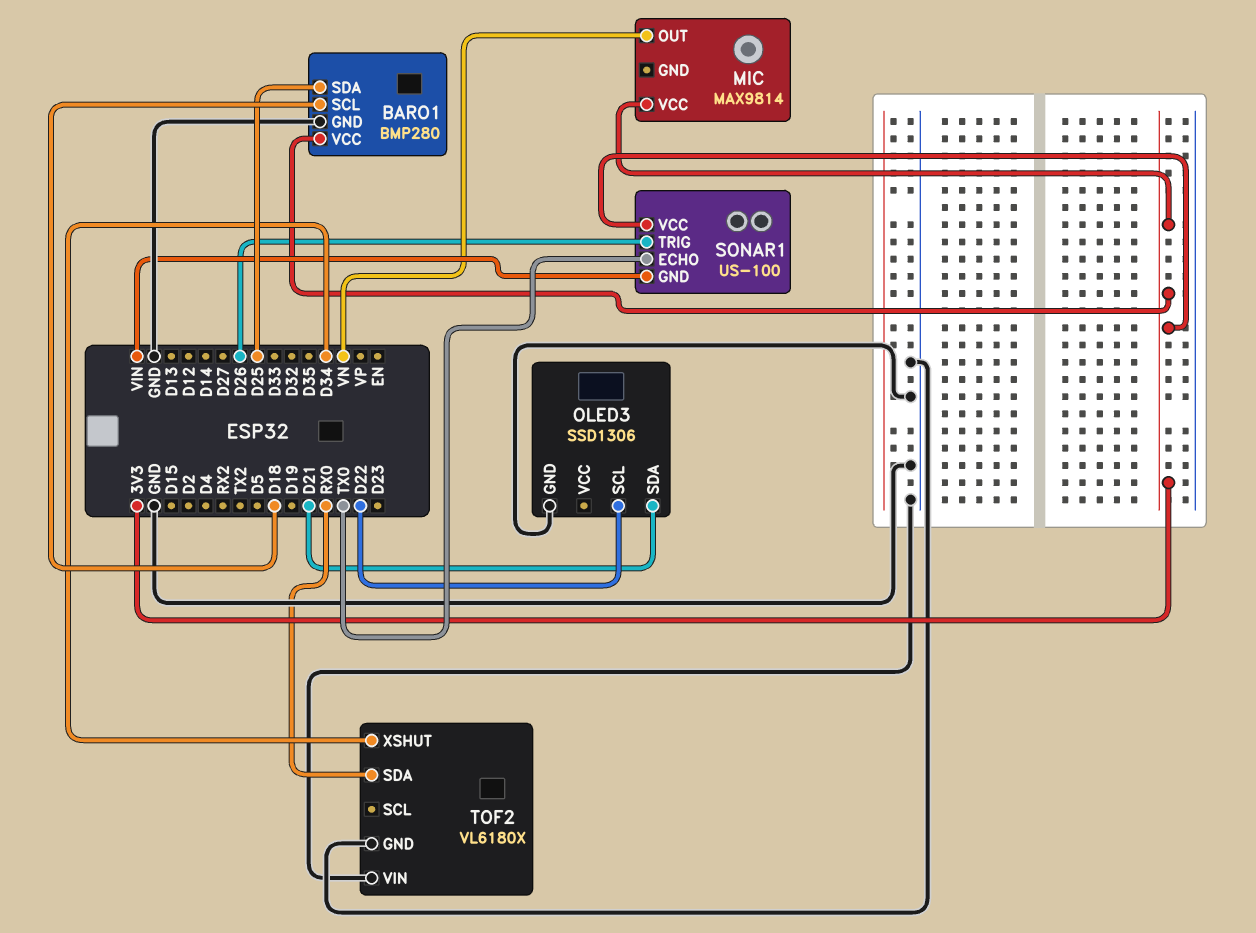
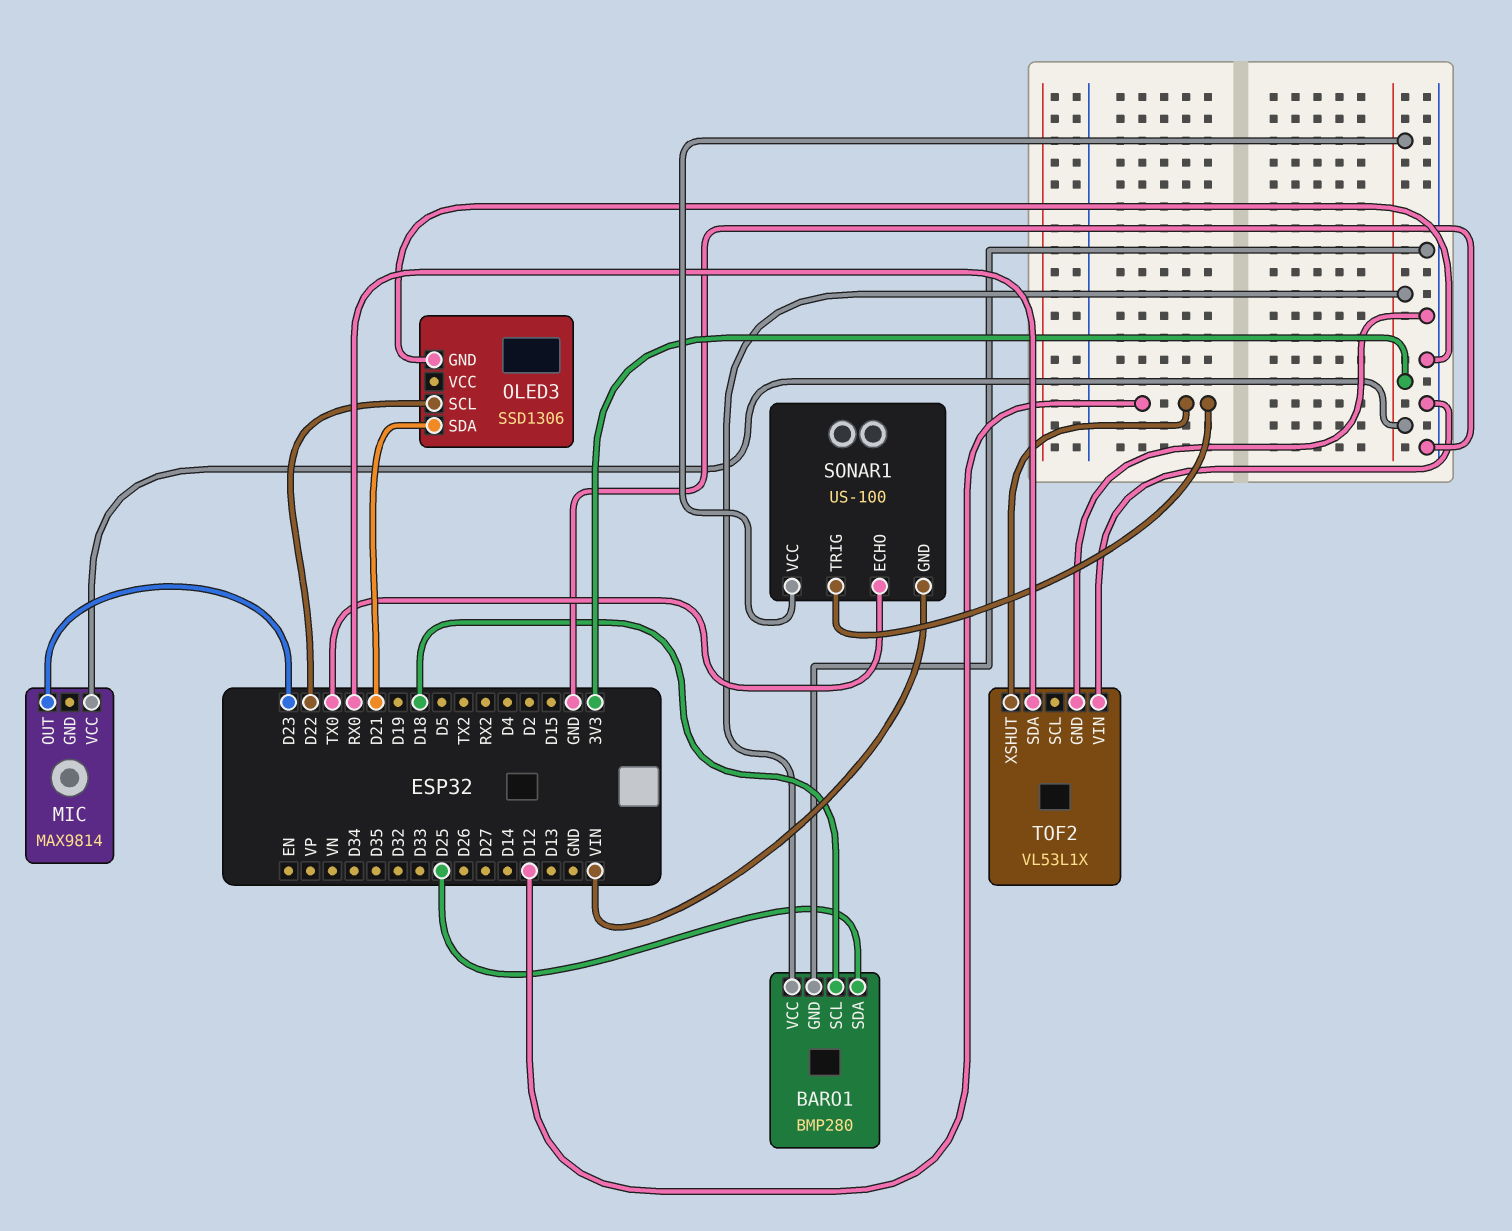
MIC pin OUT: VN -> D23
SONAR1 pin TRIG: D26 -> D12
TOF2: VL6180X -> VL53L1X
TOF2 pin XSHUT: D34 -> D12

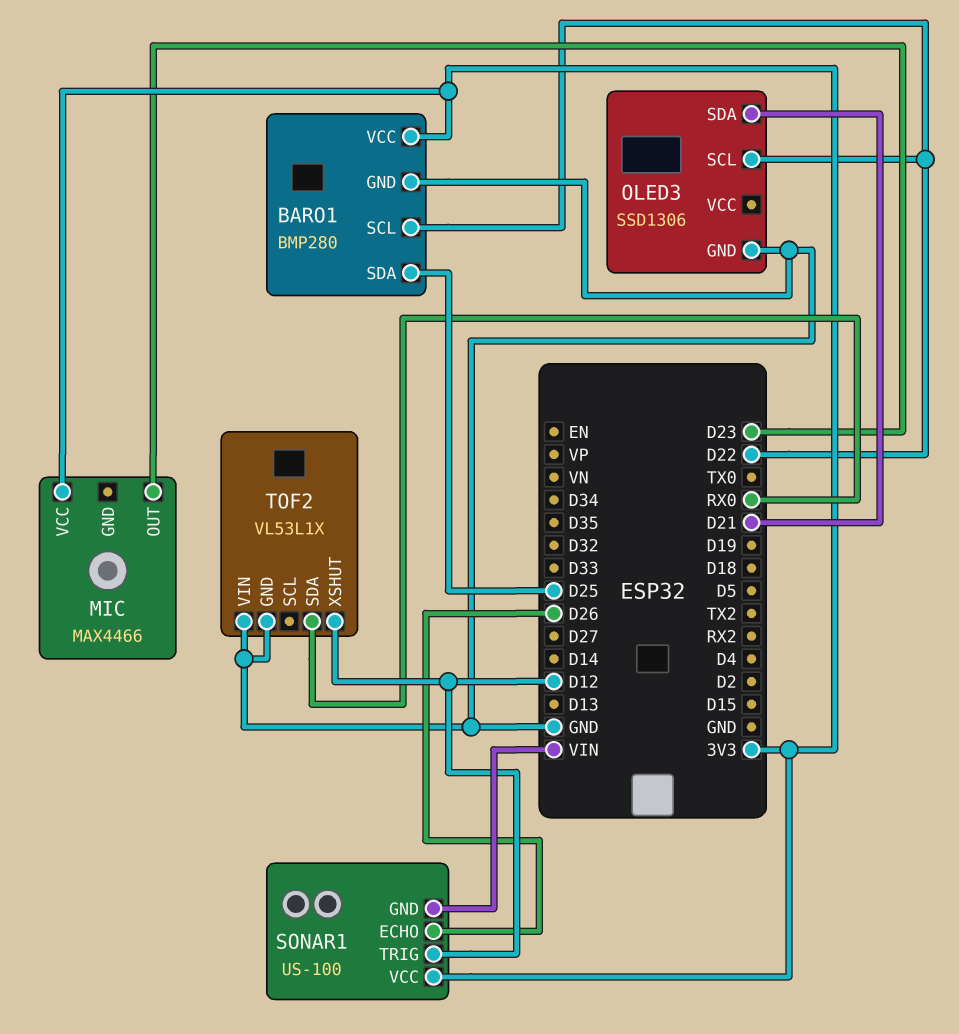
BARO1 pin SCL: D18 -> D22
MIC: MAX9814 -> MAX4466
SONAR1 pin ECHO: TX0 -> D26

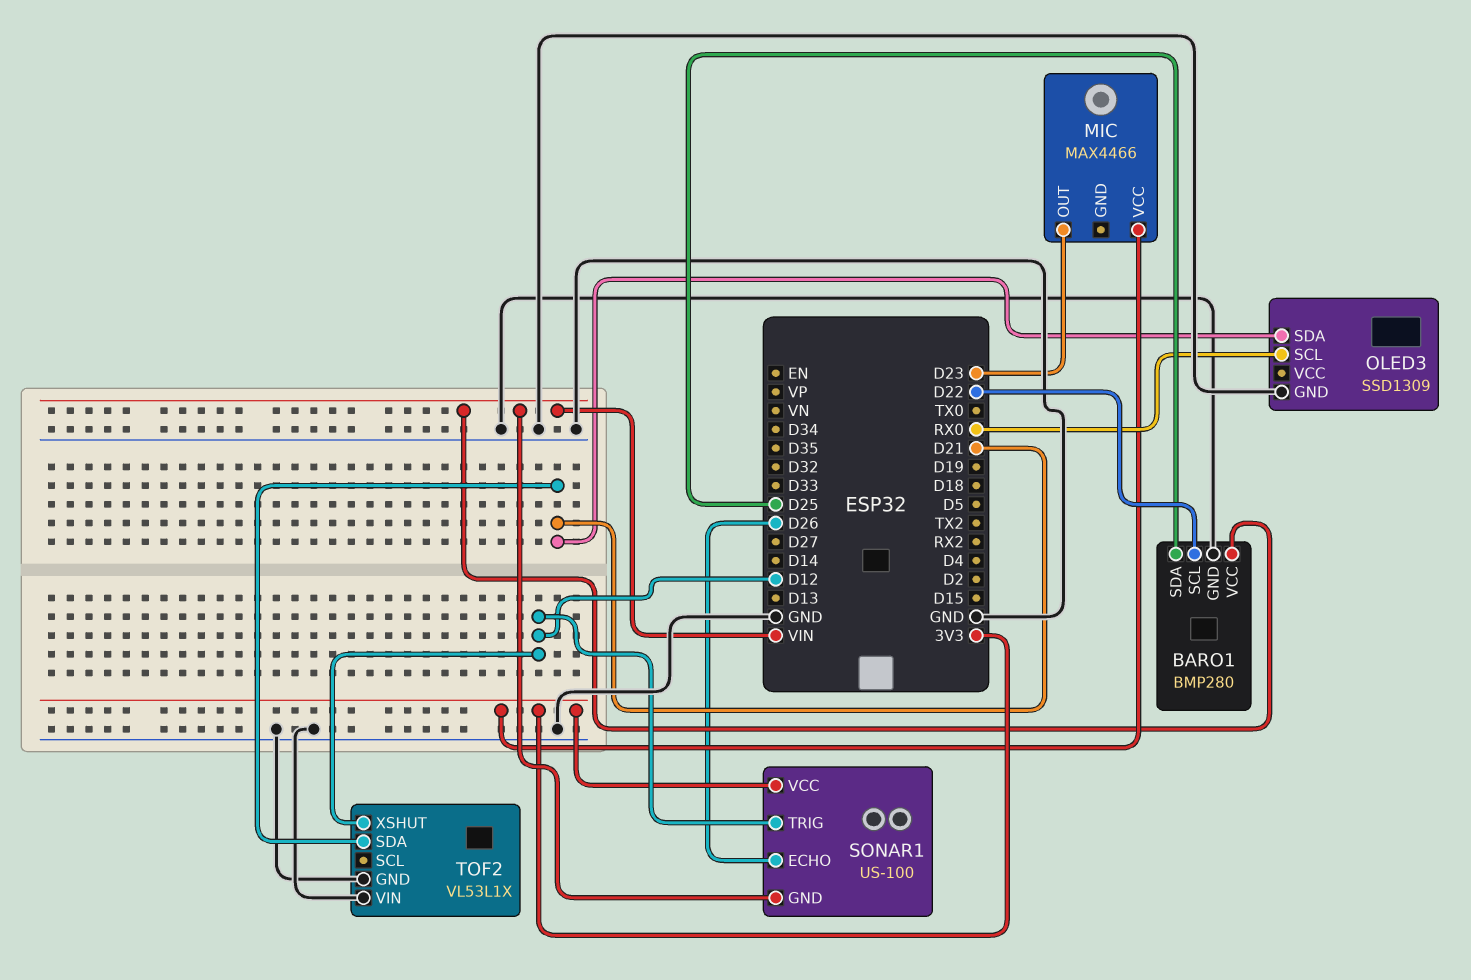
BARO1 pin VCC: 3V3 -> VIN
OLED3: SSD1306 -> SSD1309
OLED3 pin SCL: D22 -> RX0
TOF2 pin SDA: RX0 -> D21

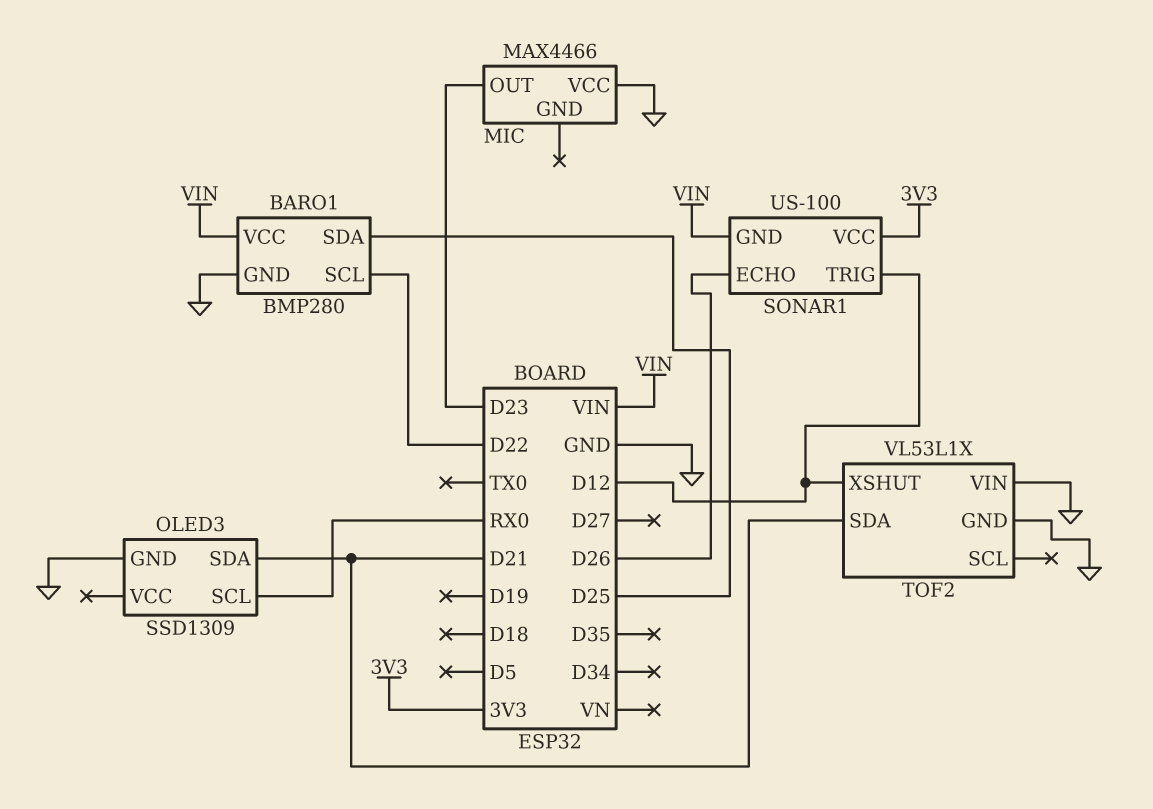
MIC pin VCC: 3V3 -> GND

